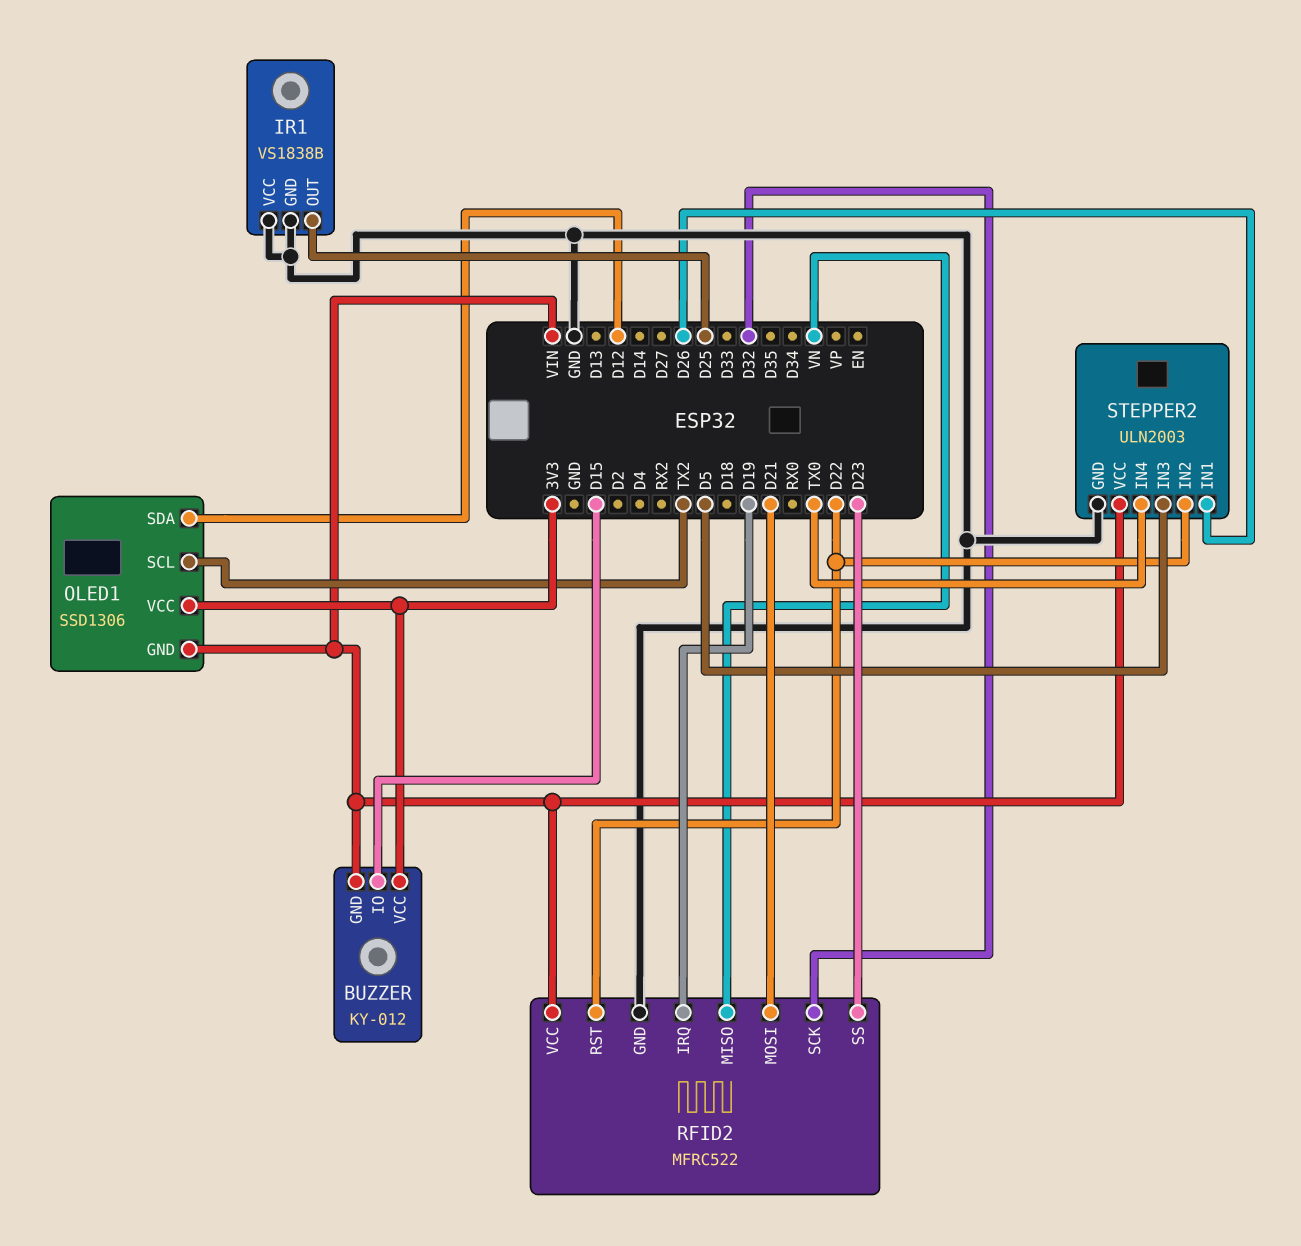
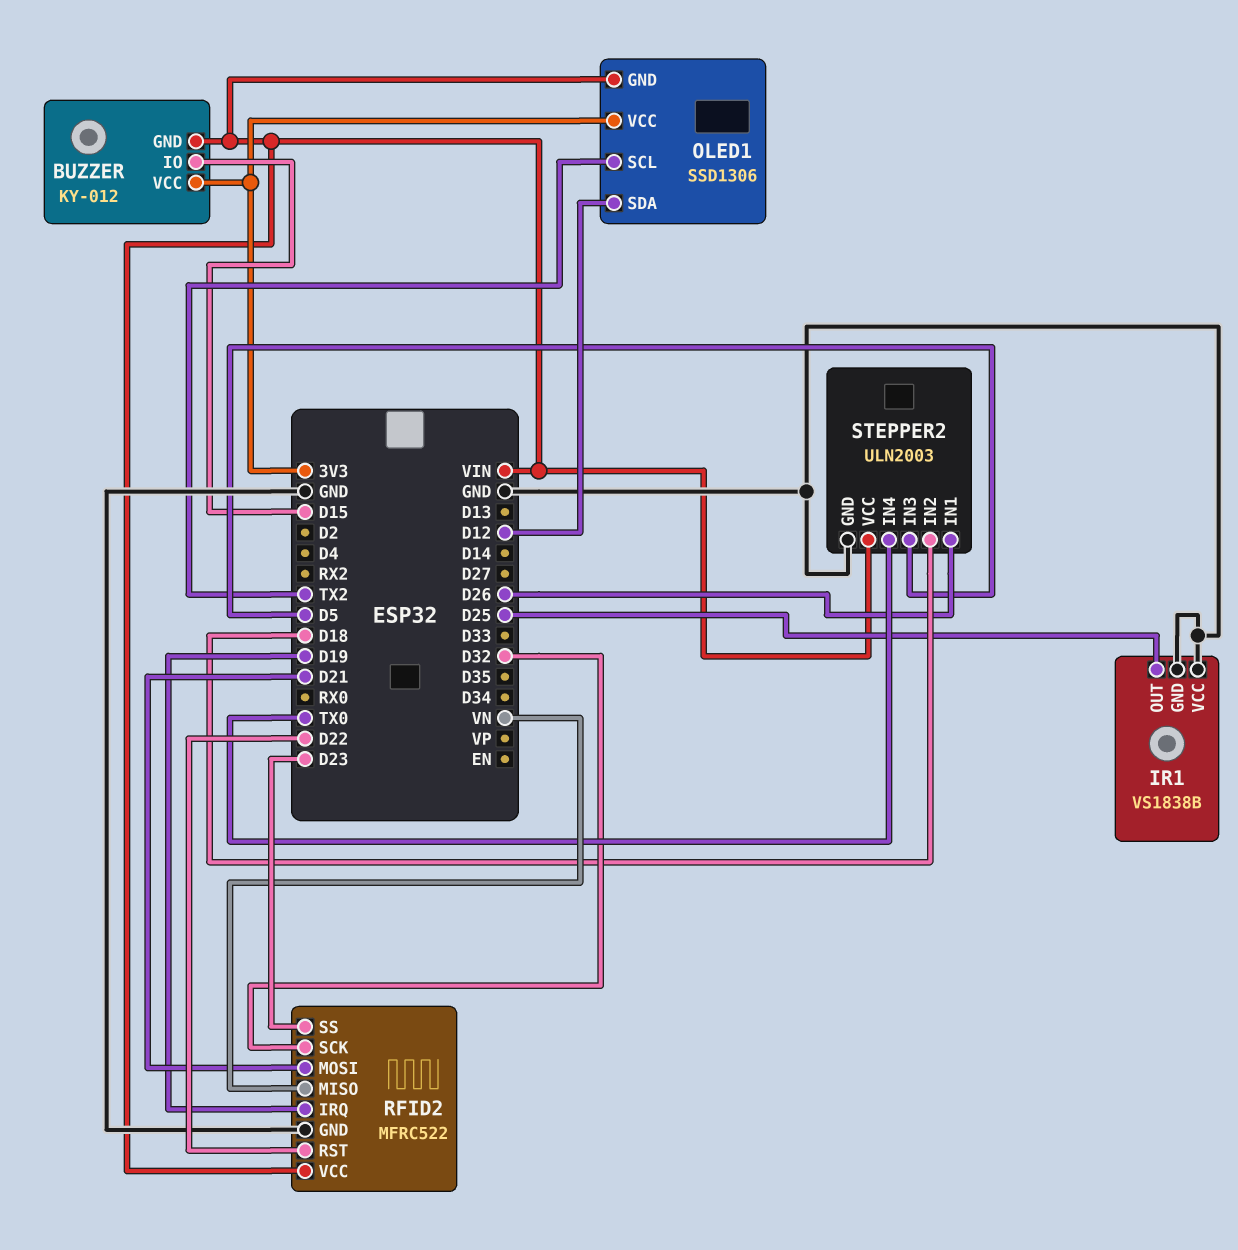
STEPPER2 pin IN2: D22 -> D18

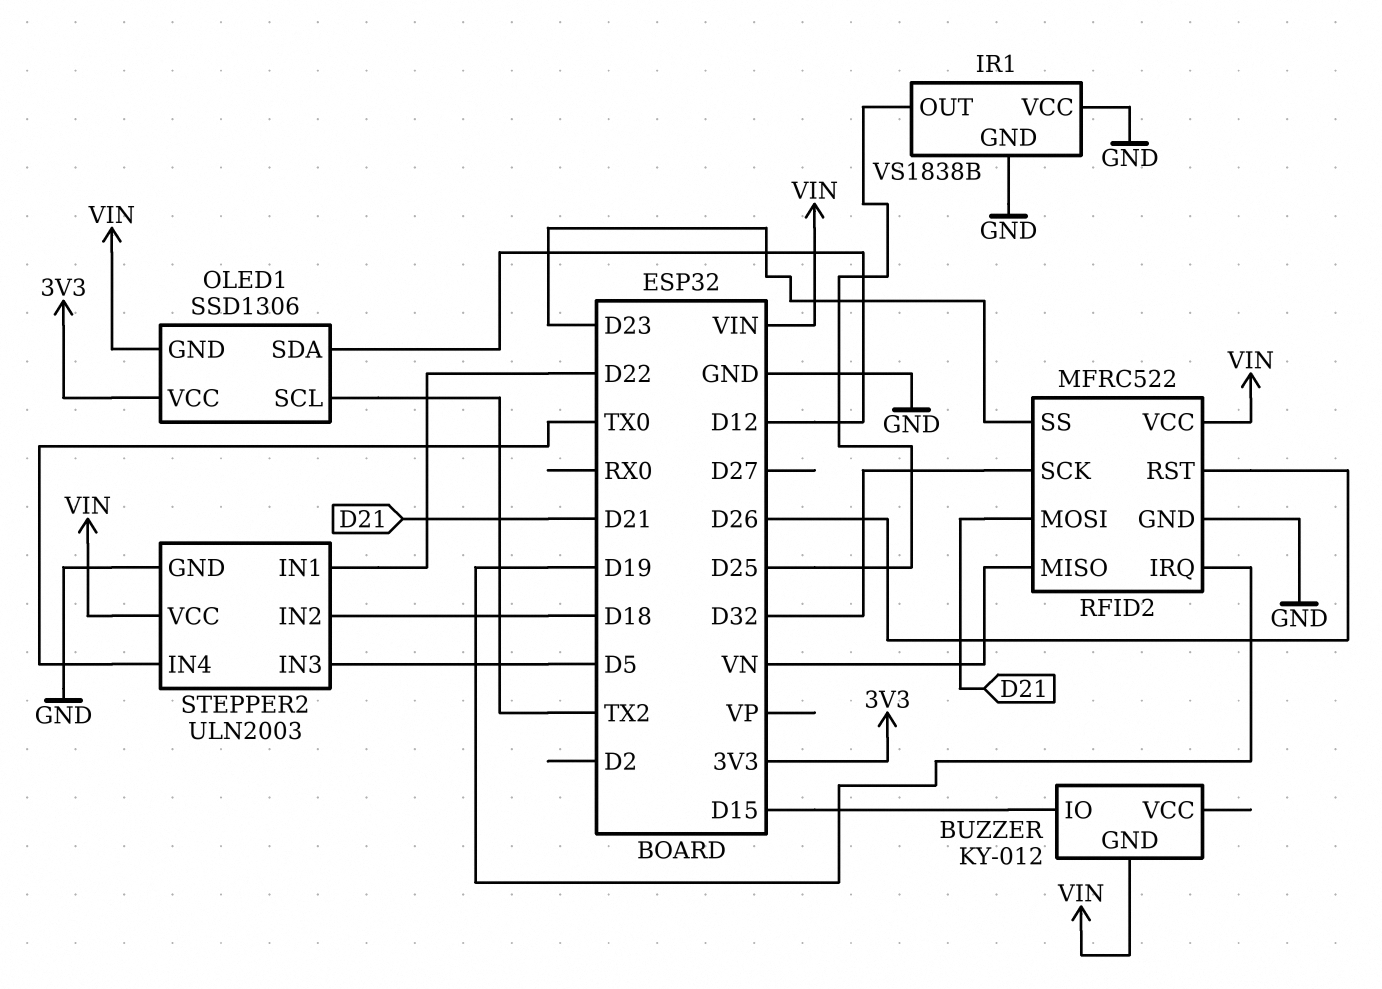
BUZZER pin VCC: 3V3 -> none
RFID2 pin RST: D22 -> D26
STEPPER2 pin IN1: D26 -> D22

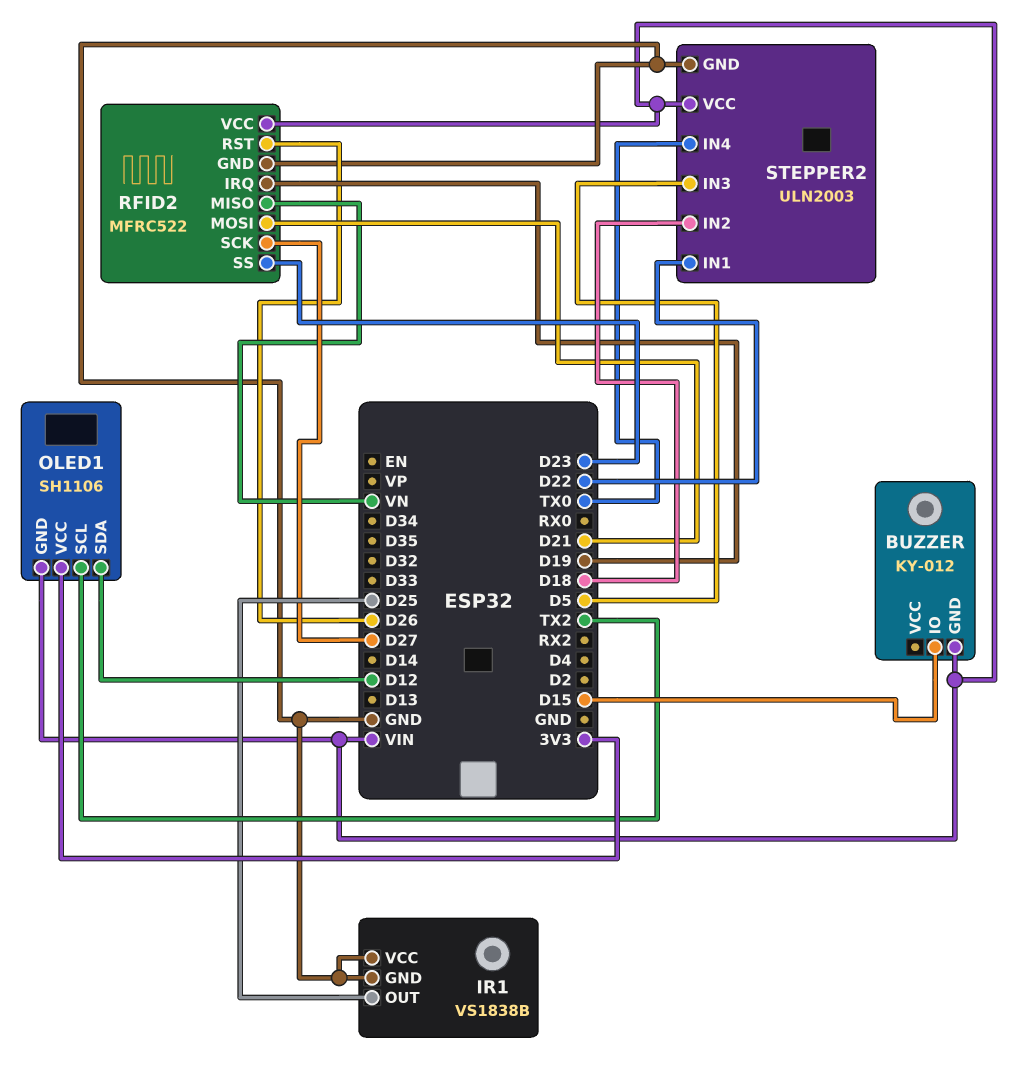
OLED1: SSD1306 -> SH1106
RFID2 pin SCK: D32 -> D27

